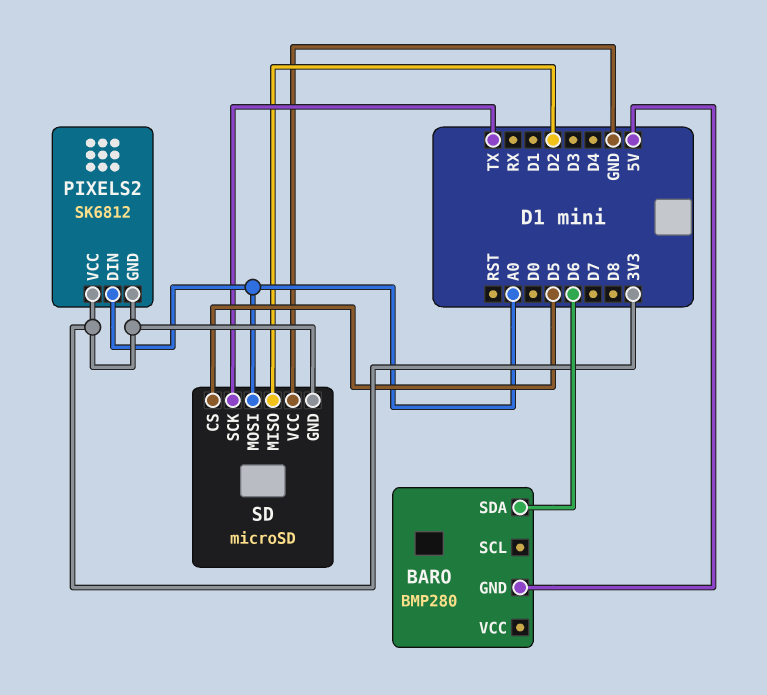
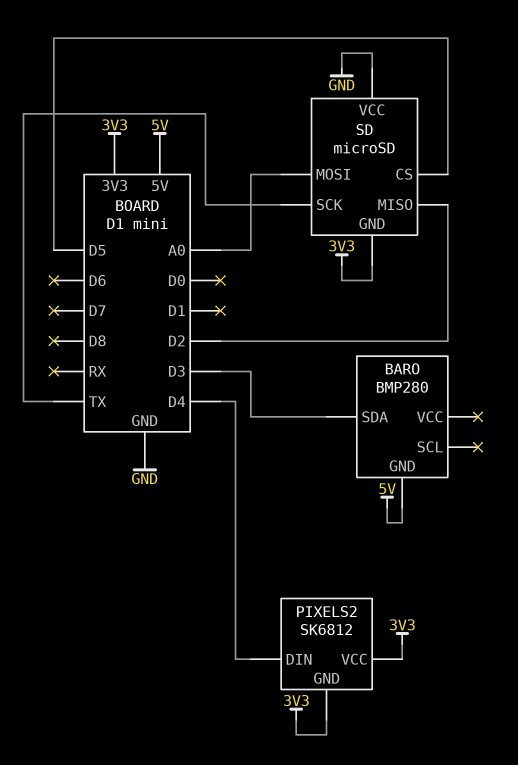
BARO pin SDA: D6 -> D3
PIXELS2 pin DIN: A0 -> D4

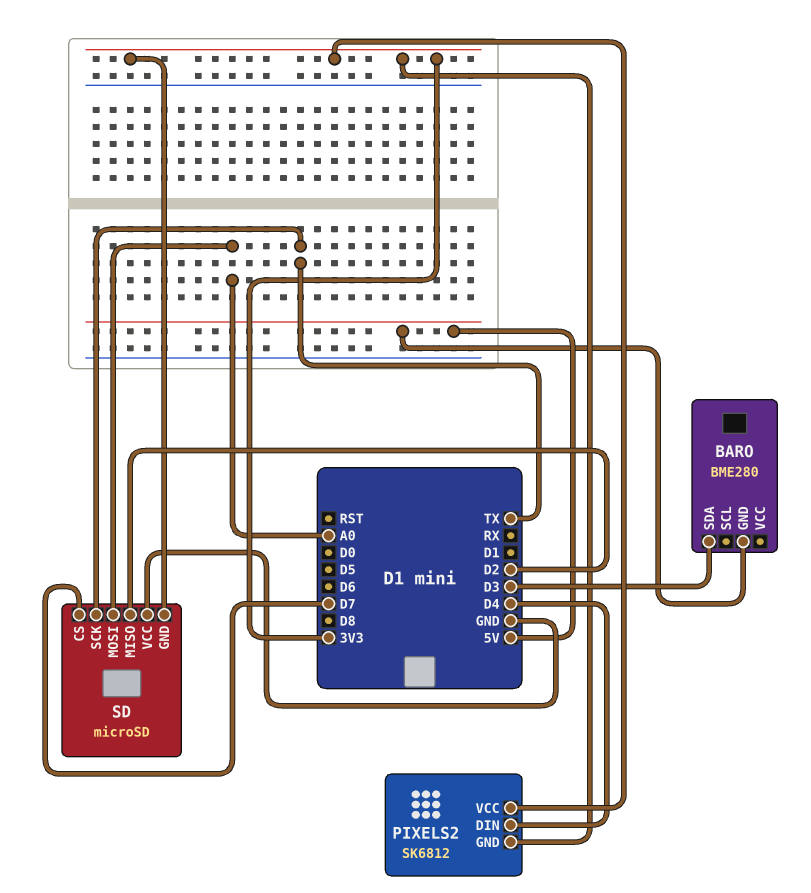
BARO: BMP280 -> BME280
SD pin CS: D5 -> D7

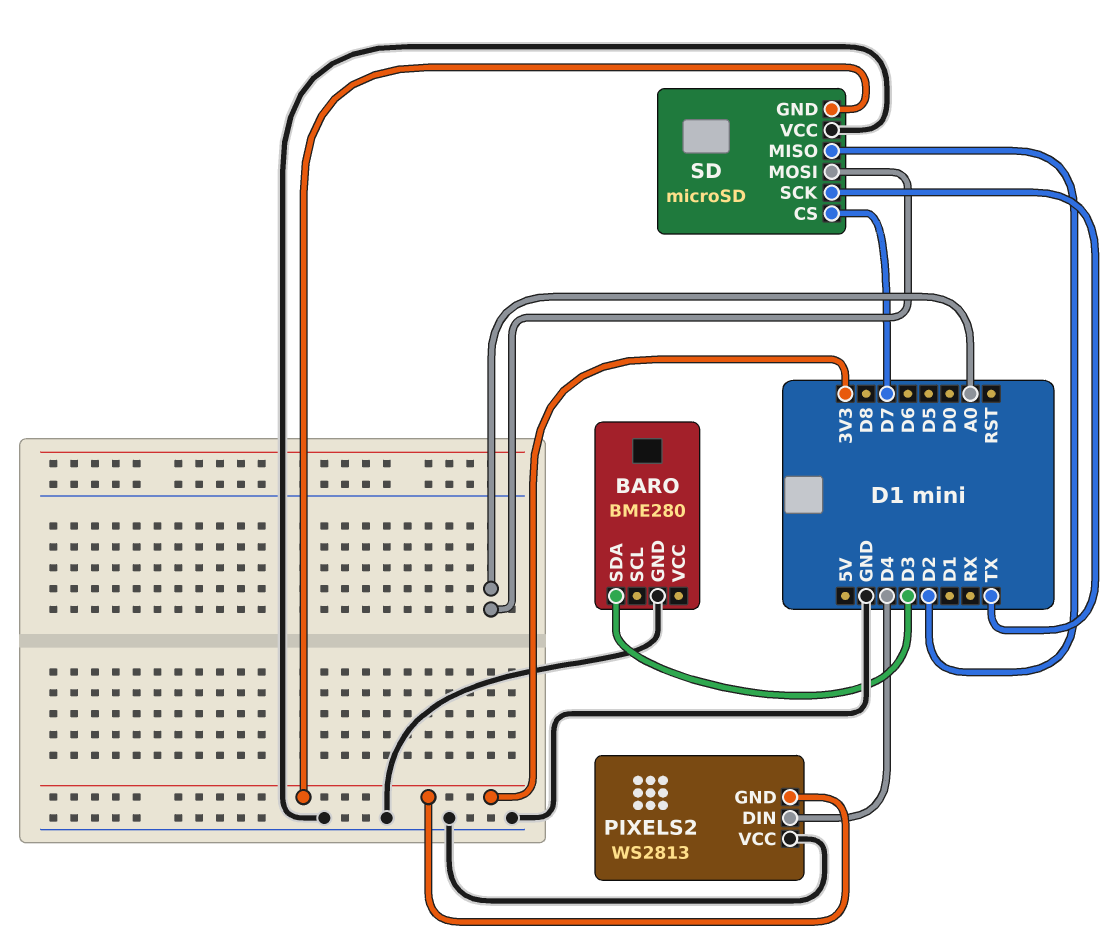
BARO pin GND: 5V -> GND
PIXELS2: SK6812 -> WS2813
PIXELS2 pin VCC: 3V3 -> GND

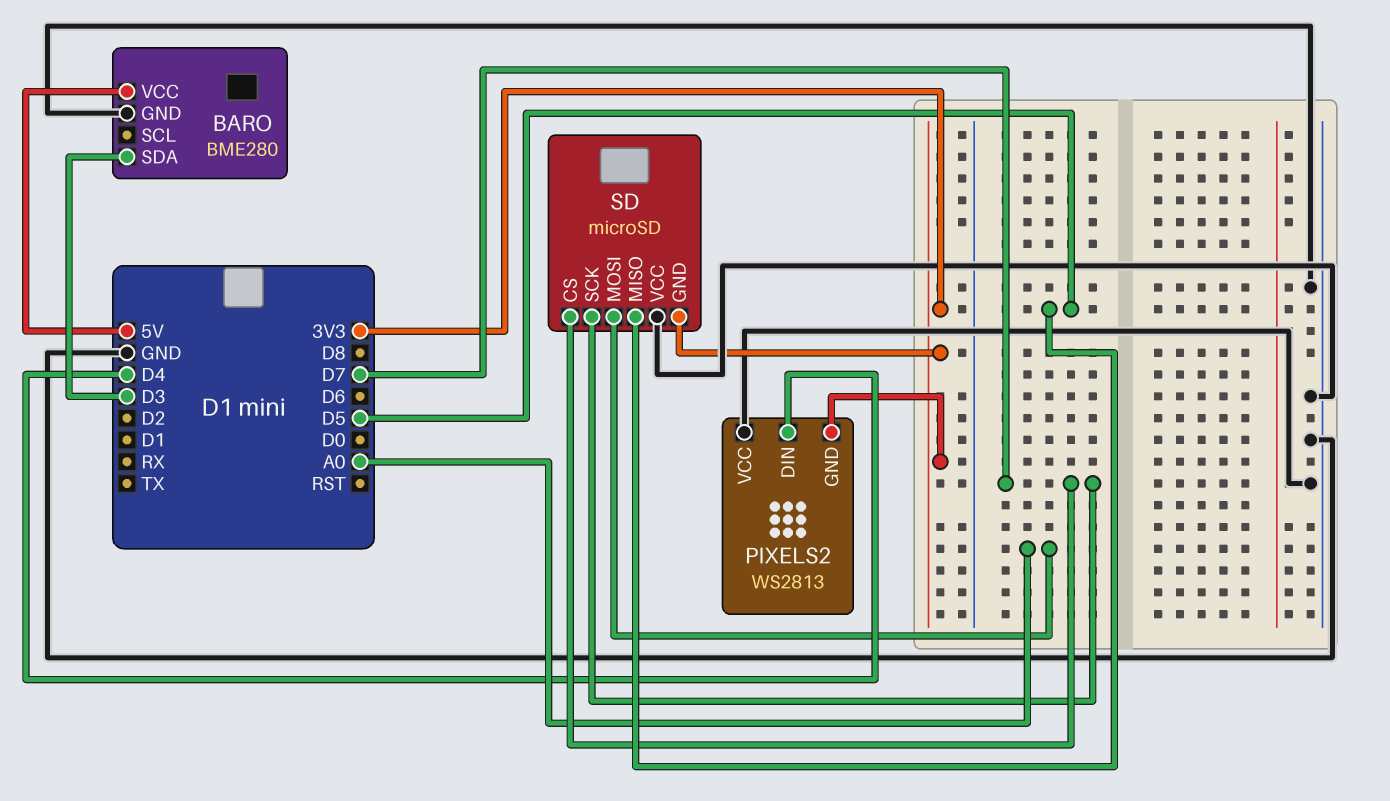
BARO pin VCC: none -> 5V
SD pin MISO: D2 -> D5
SD pin SCK: TX -> D7

